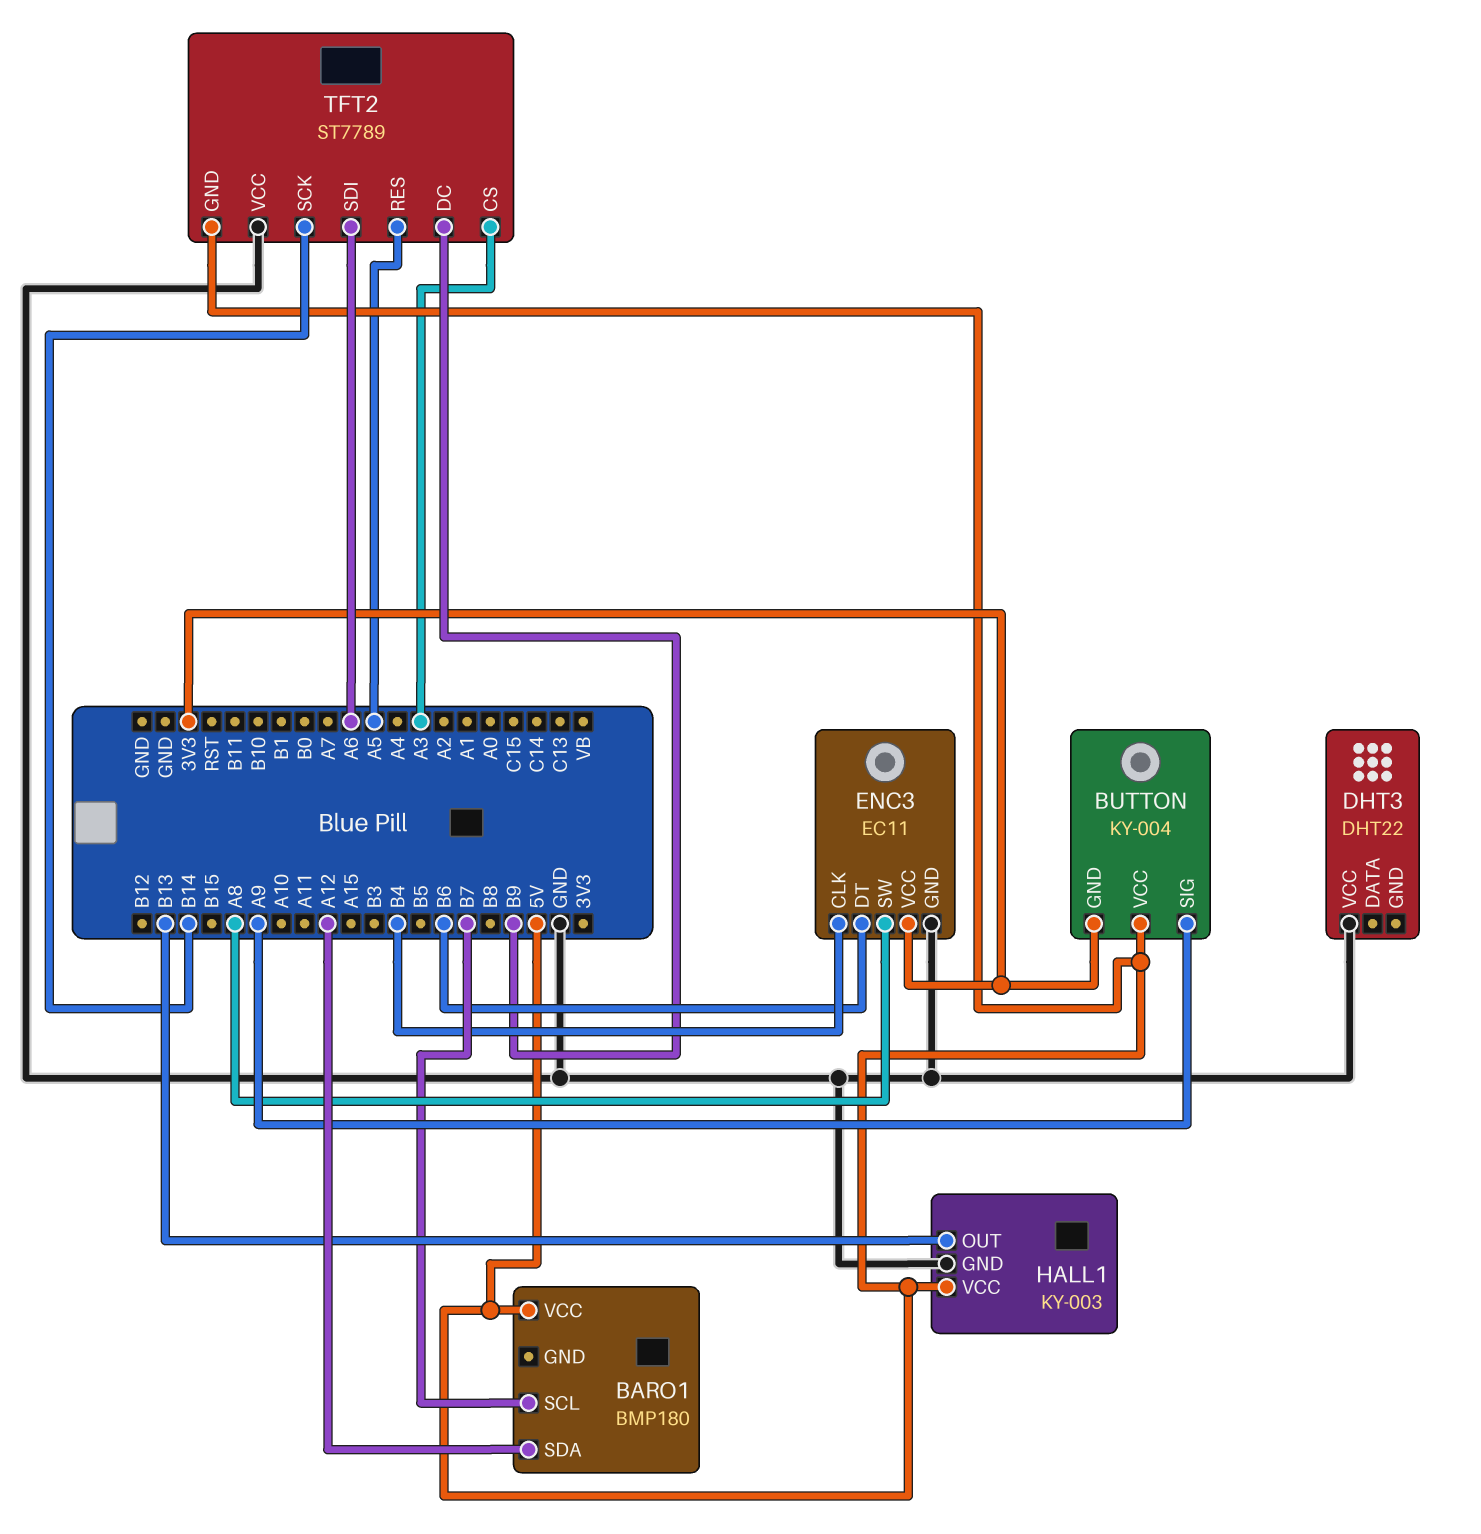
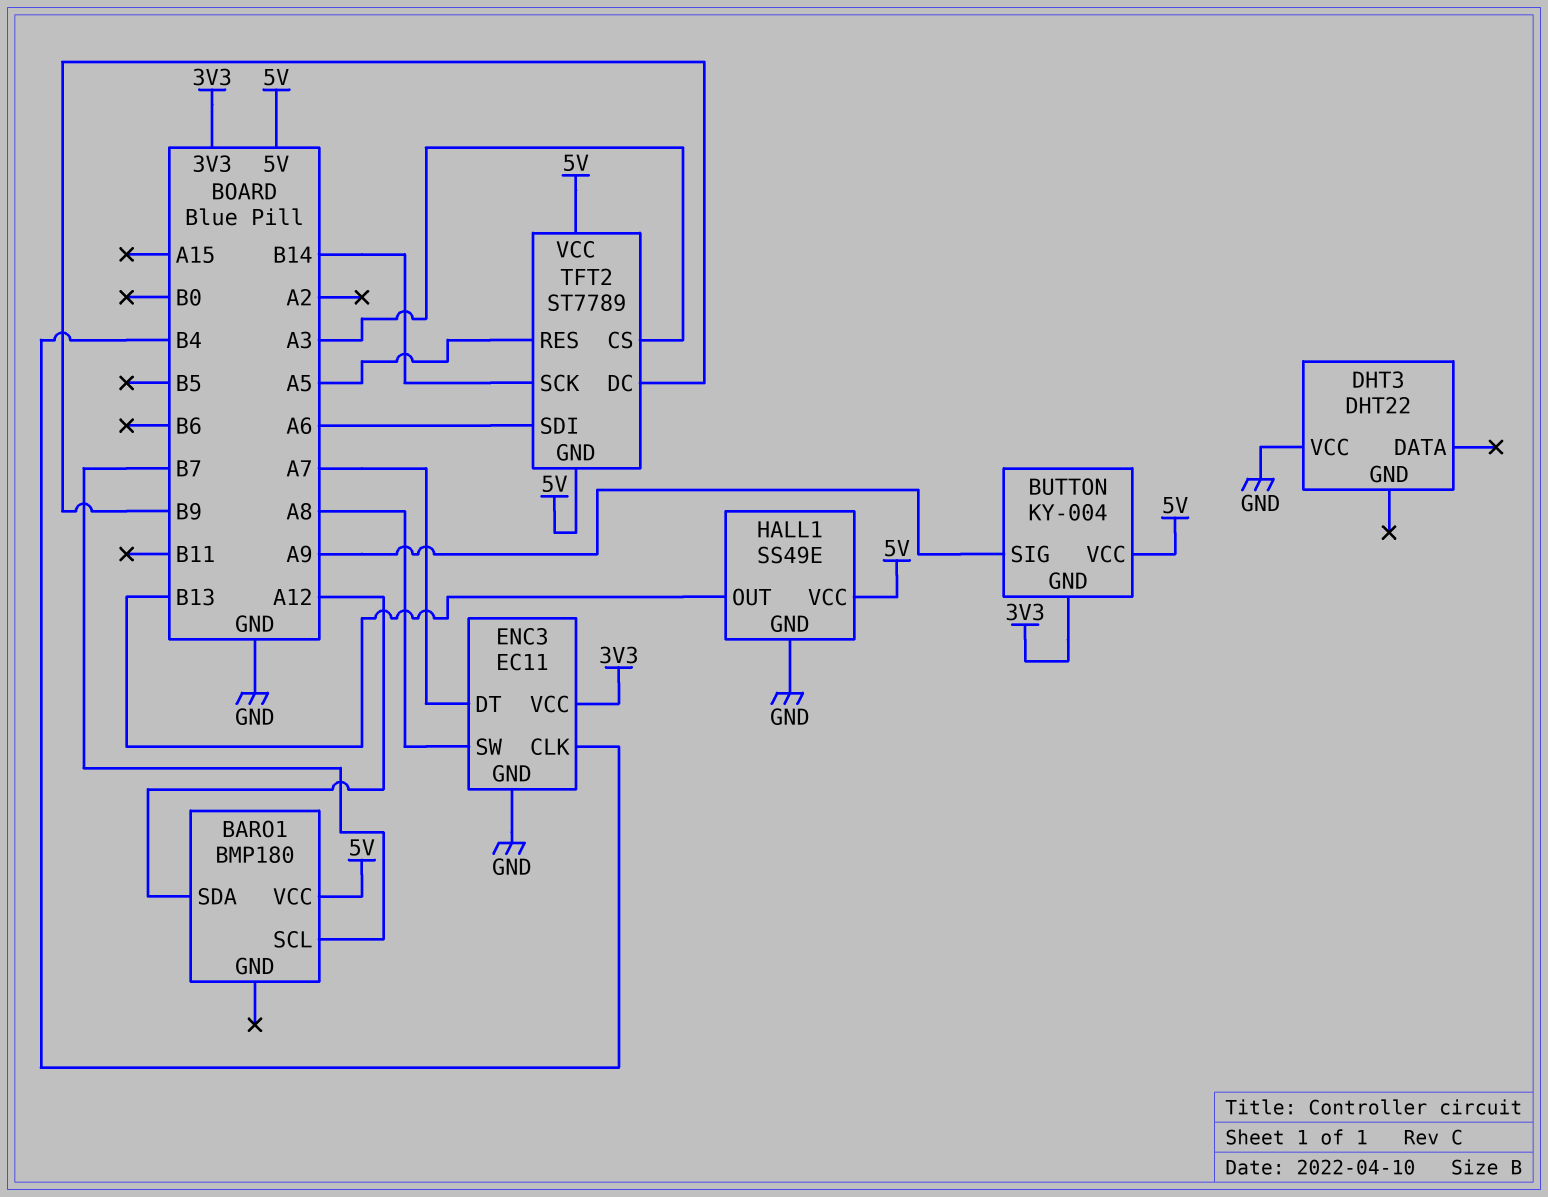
ENC3 pin DT: B6 -> A7
HALL1: KY-003 -> SS49E
TFT2 pin VCC: GND -> 5V

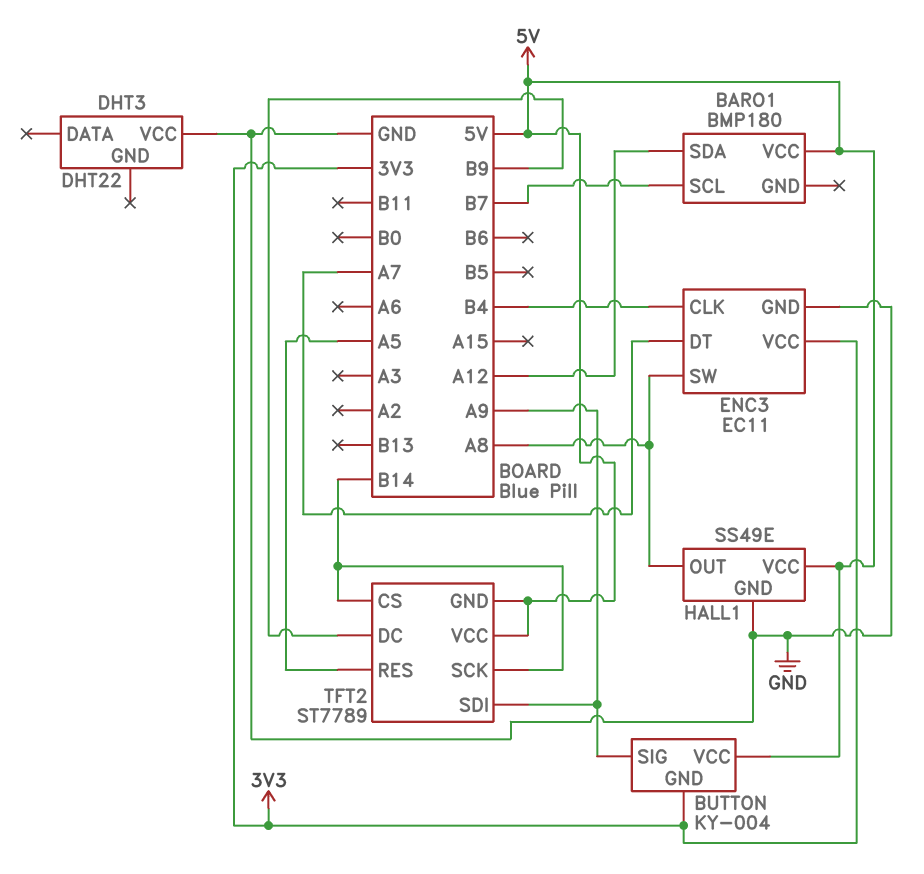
HALL1 pin OUT: B13 -> A8
TFT2 pin CS: A3 -> B14
TFT2 pin SDI: A6 -> A9

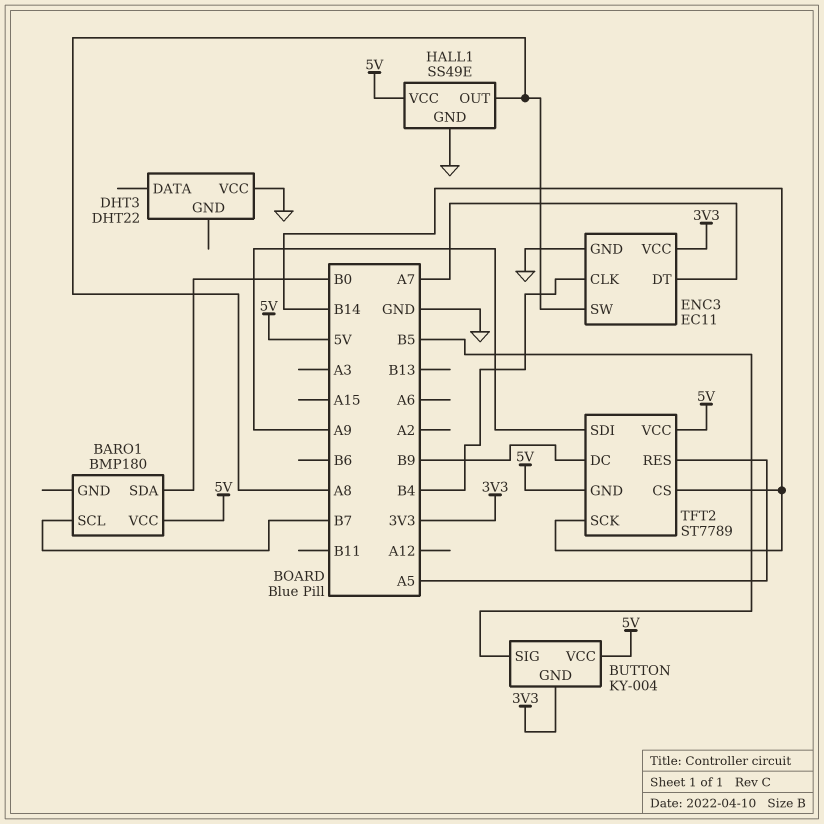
BARO1 pin SDA: A12 -> B0
BUTTON pin SIG: A9 -> B5

